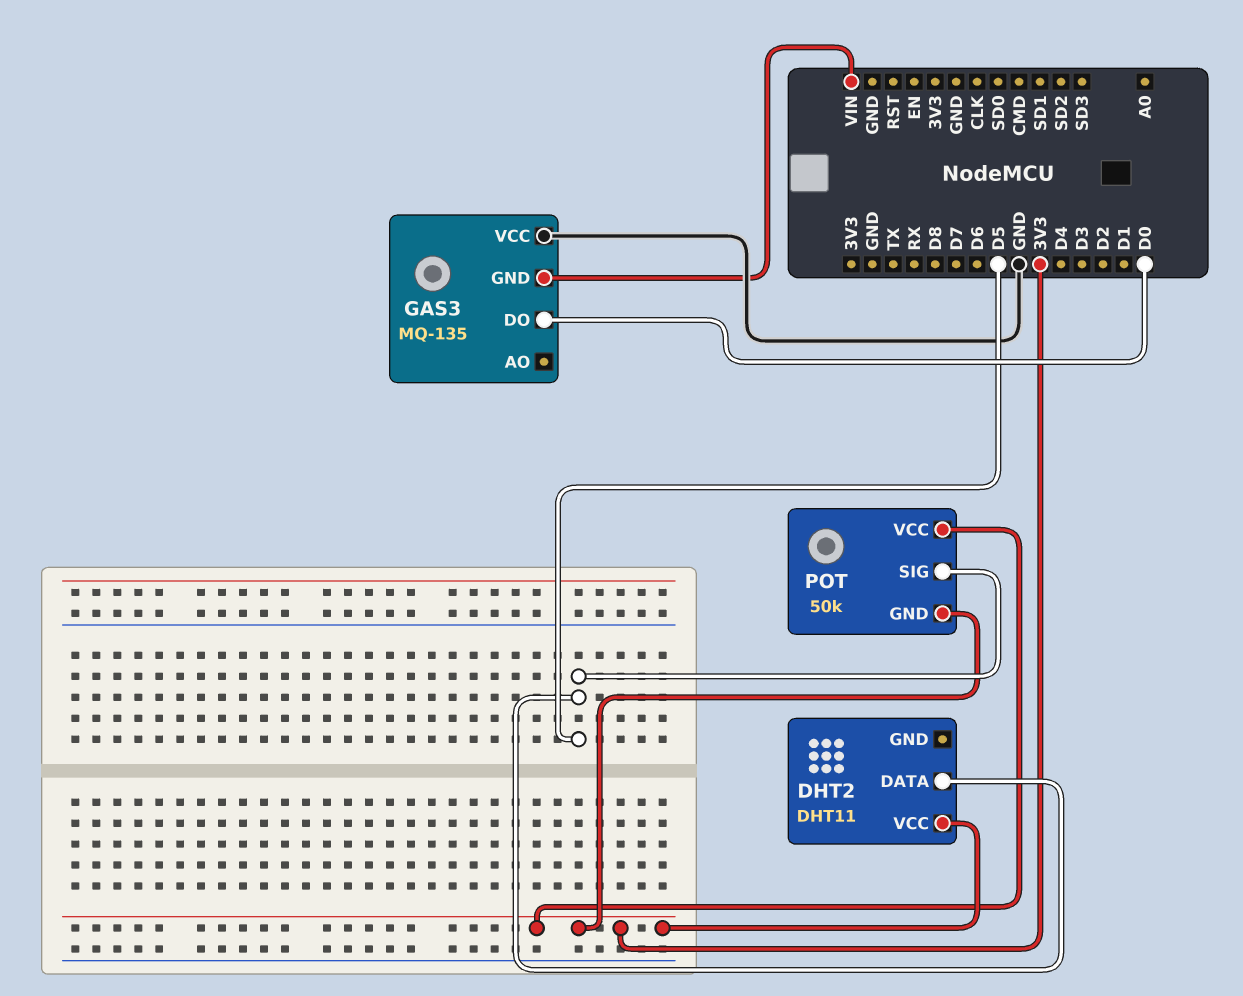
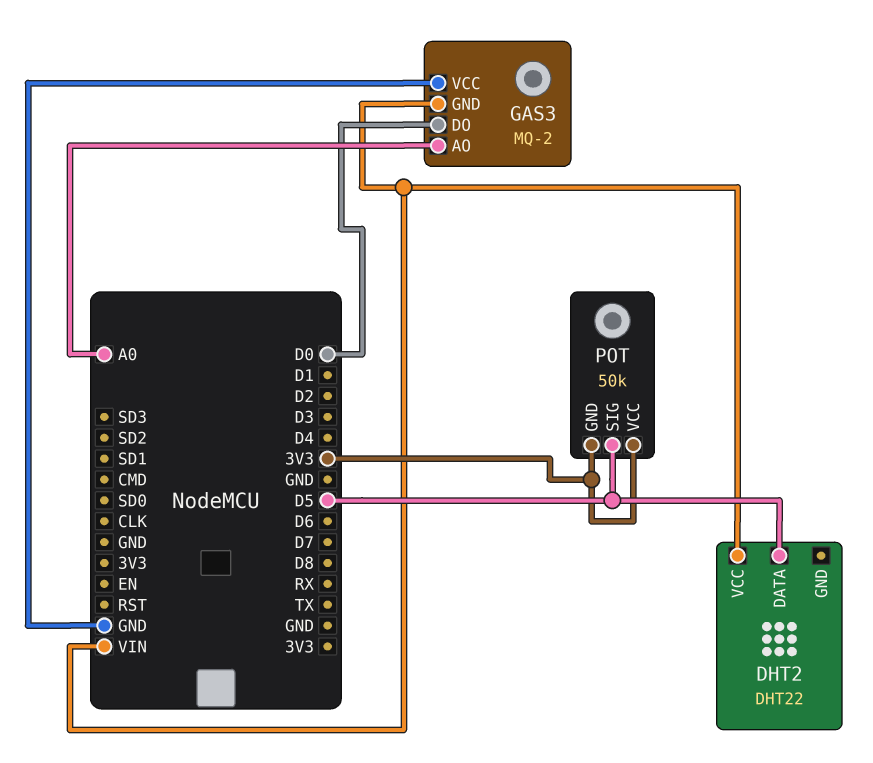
DHT2: DHT11 -> DHT22
DHT2 pin VCC: 3V3 -> VIN
GAS3: MQ-135 -> MQ-2
GAS3 pin AO: none -> A0

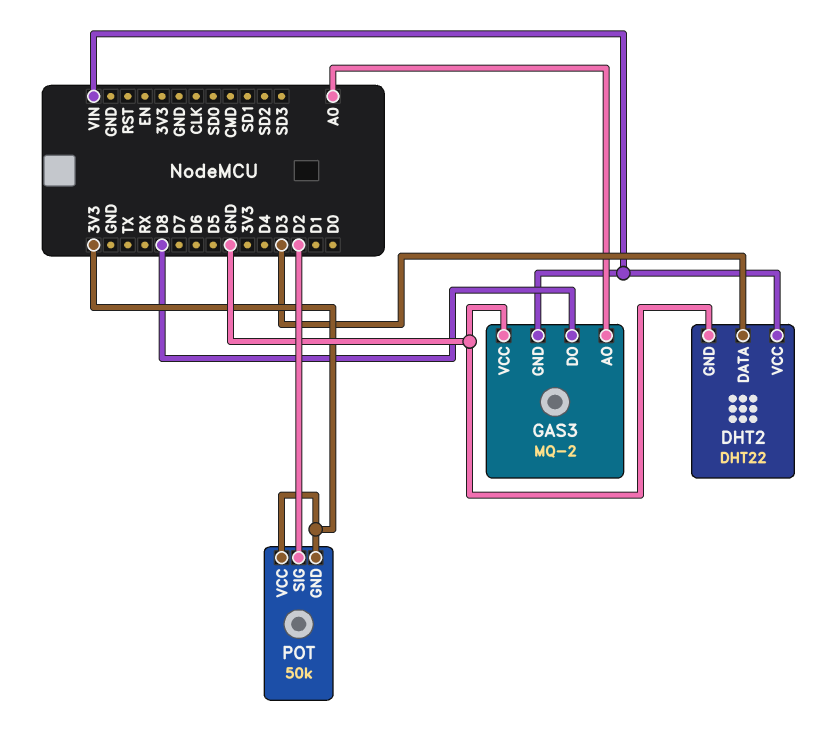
DHT2 pin DATA: D5 -> D3
DHT2 pin GND: none -> GND
GAS3 pin DO: D0 -> D8
POT pin SIG: D5 -> D2

